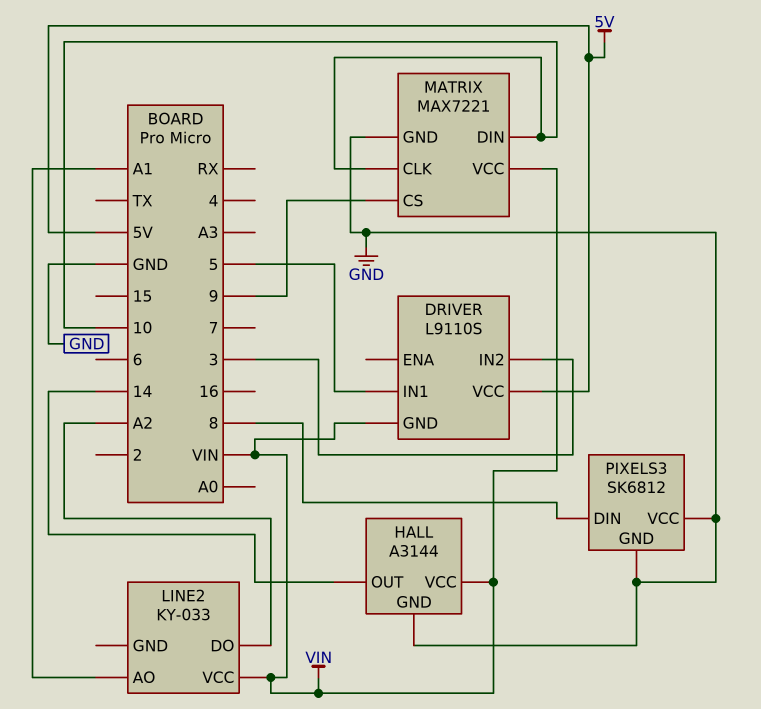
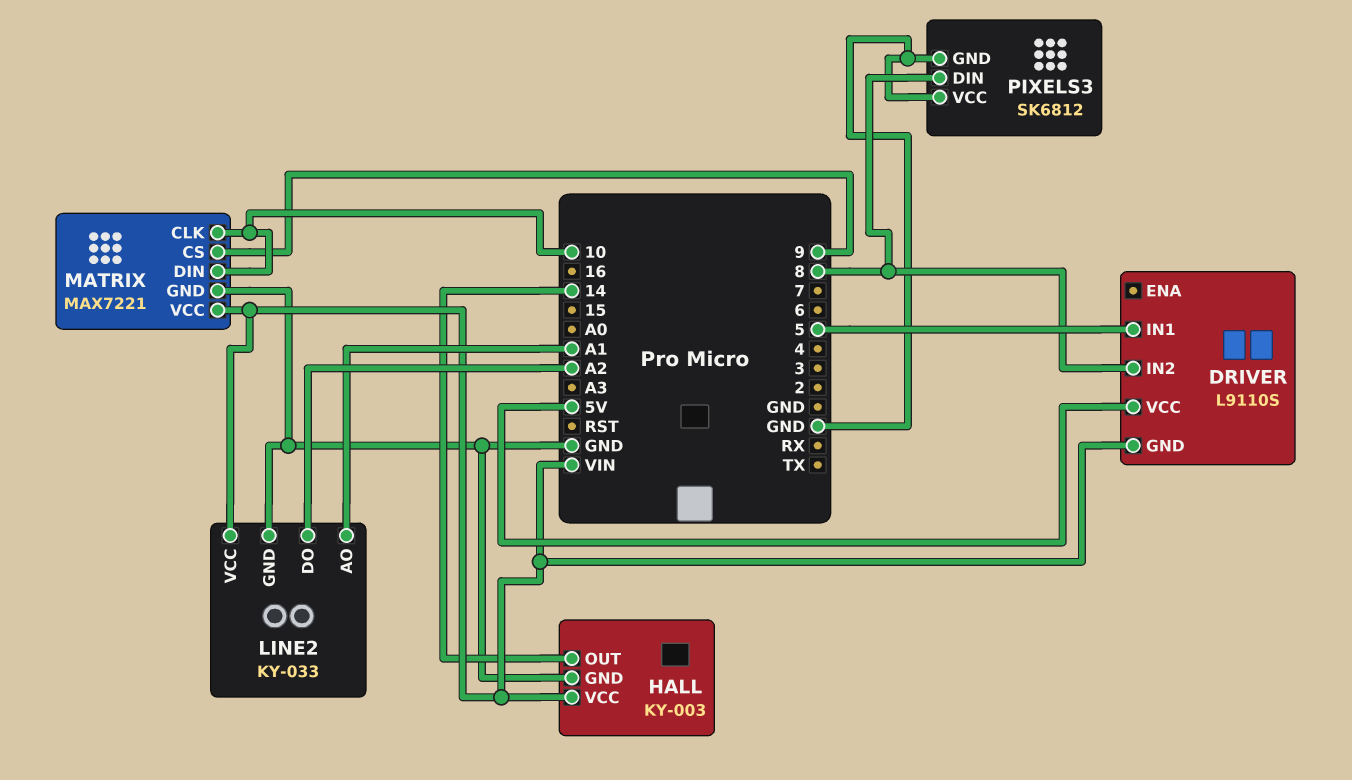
DRIVER pin IN2: 3 -> 8
HALL: A3144 -> KY-003
LINE2 pin GND: none -> GND

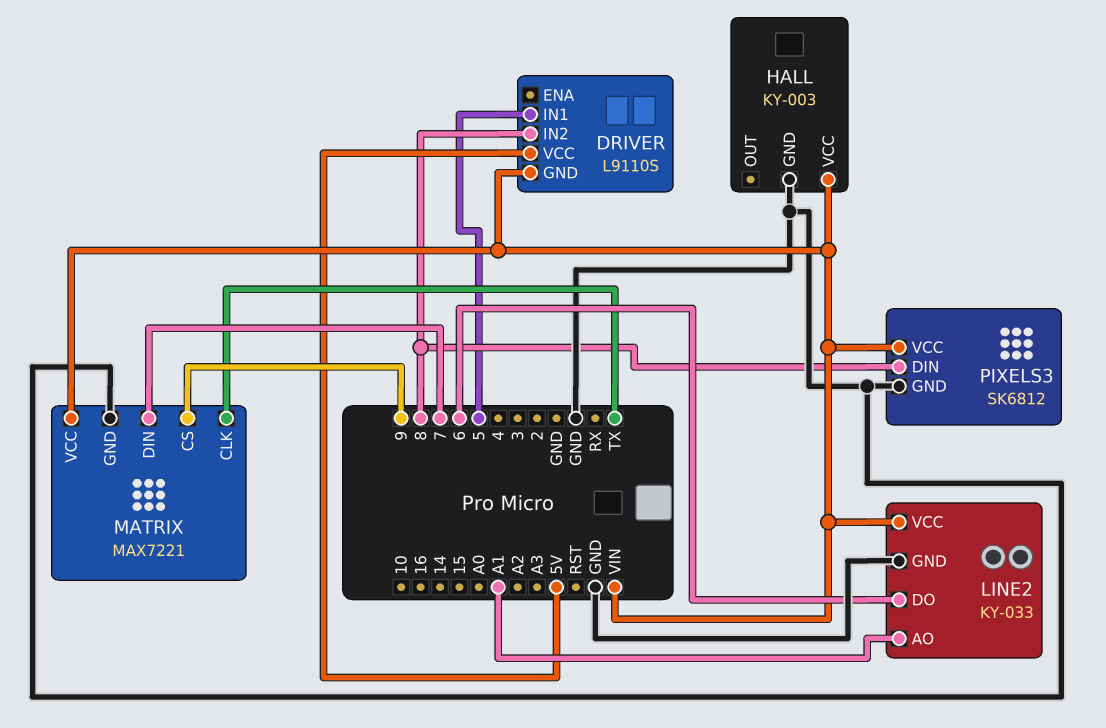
HALL pin OUT: 14 -> none
LINE2 pin DO: A2 -> 6
MATRIX pin CLK: 10 -> TX
MATRIX pin DIN: 10 -> 7
PIXELS3 pin VCC: GND -> VIN

